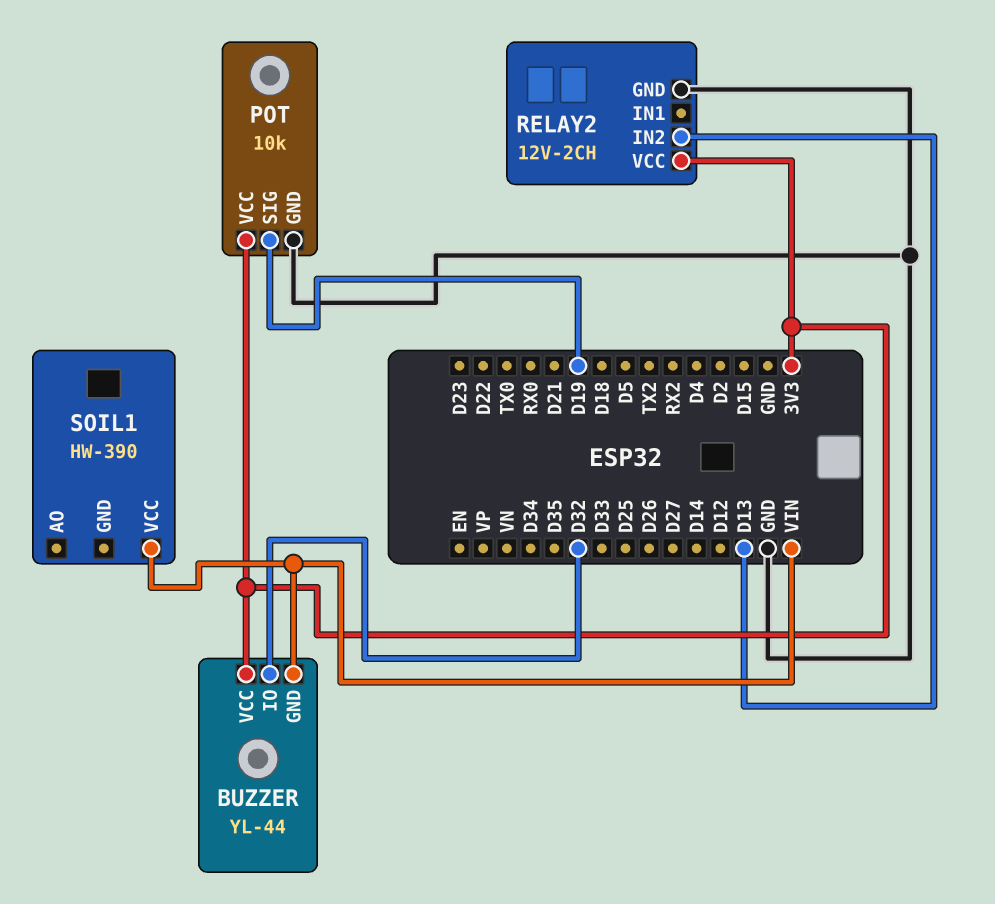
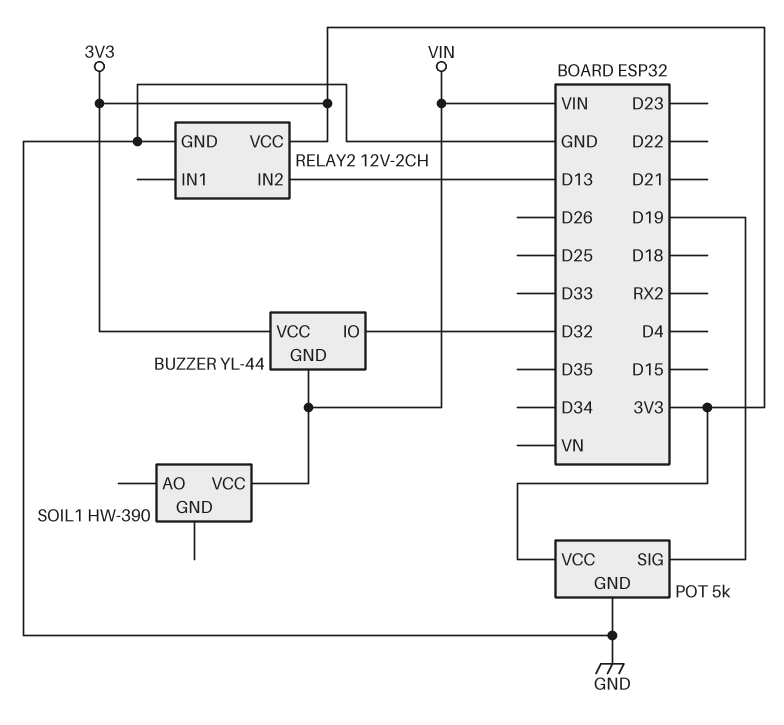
POT: 10k -> 5k

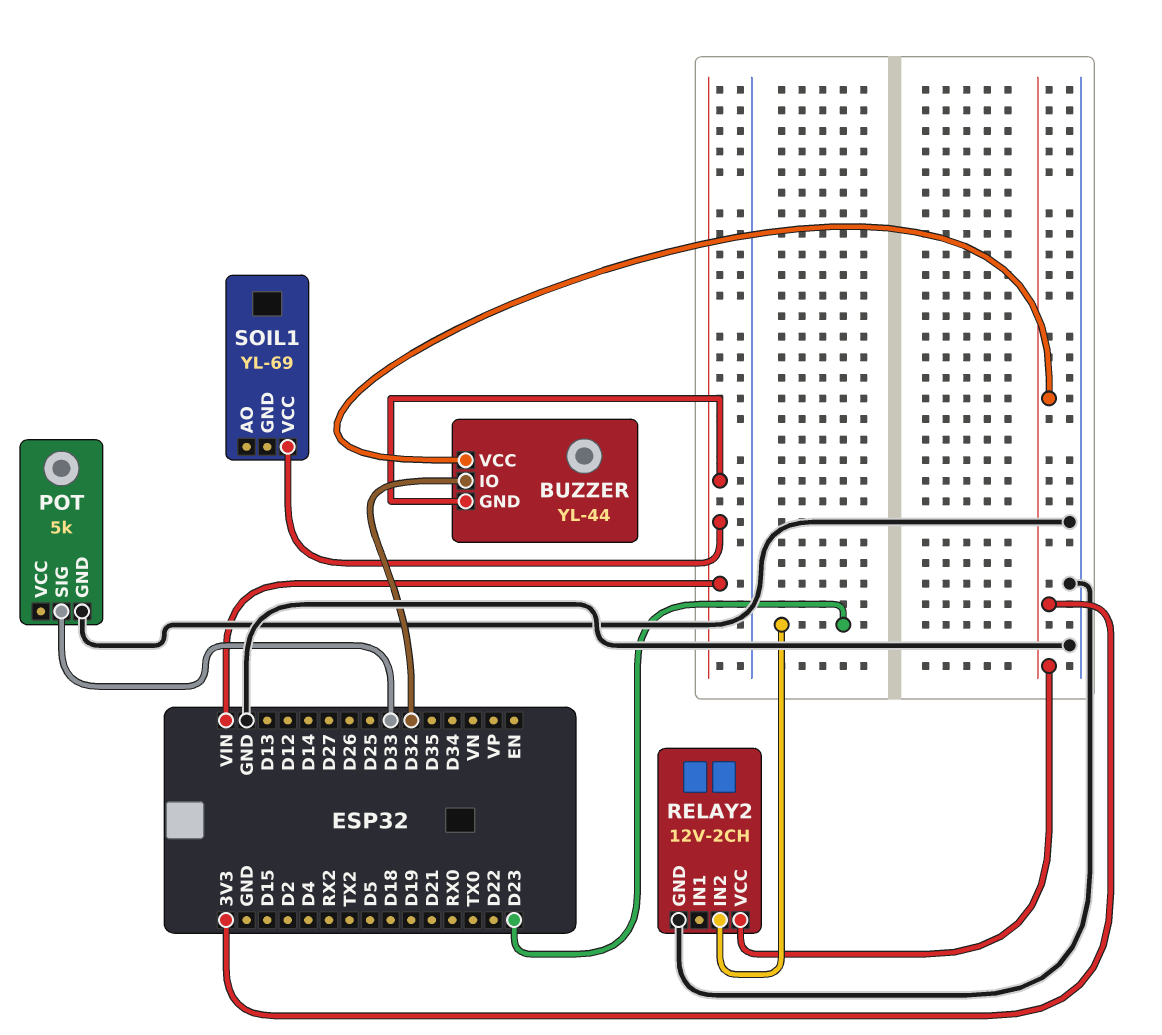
POT pin SIG: D19 -> D33
POT pin VCC: 3V3 -> none
RELAY2 pin IN2: D13 -> D23
SOIL1: HW-390 -> YL-69

